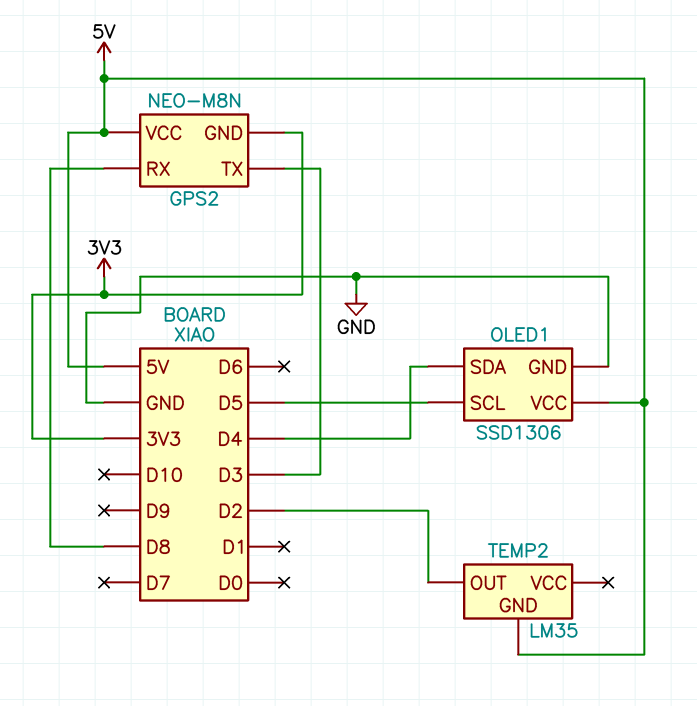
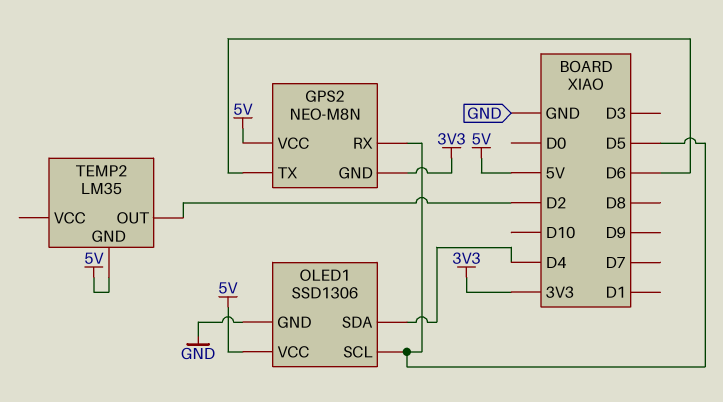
GPS2 pin RX: D8 -> D5
GPS2 pin TX: D3 -> D6

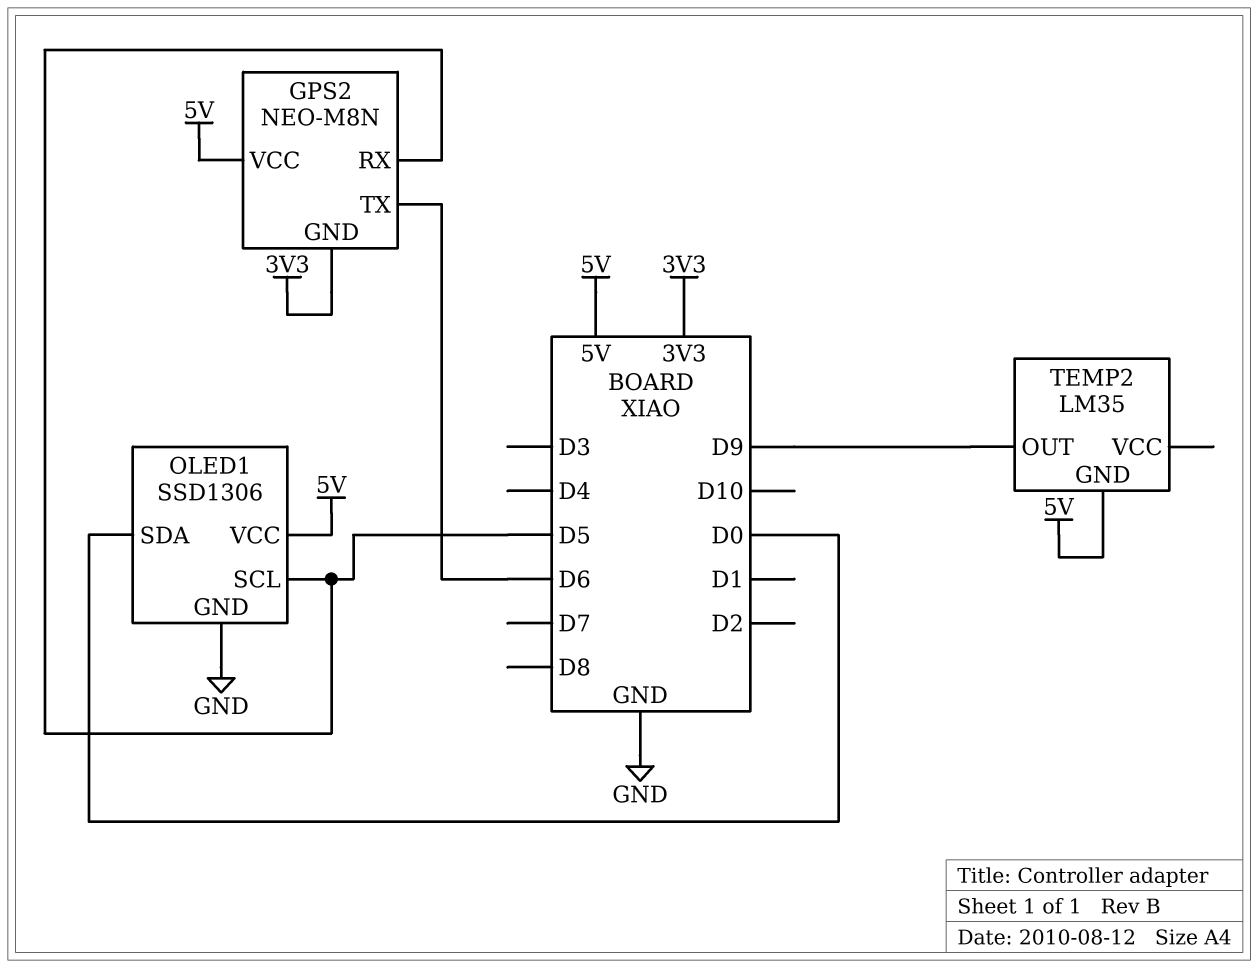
OLED1 pin SDA: D4 -> D0
TEMP2 pin OUT: D2 -> D9

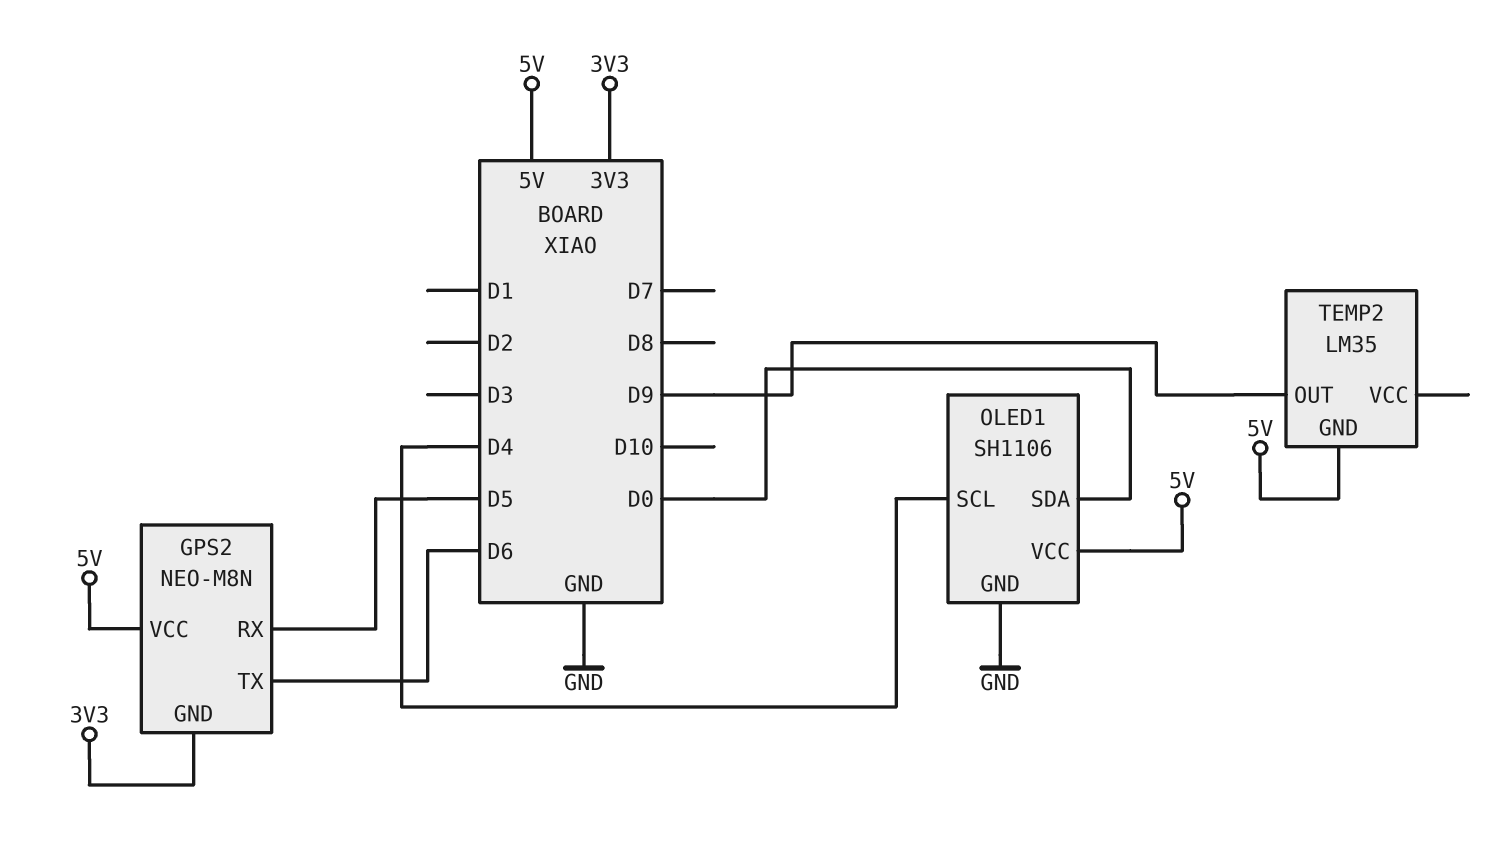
OLED1: SSD1306 -> SH1106
OLED1 pin SCL: D5 -> D4

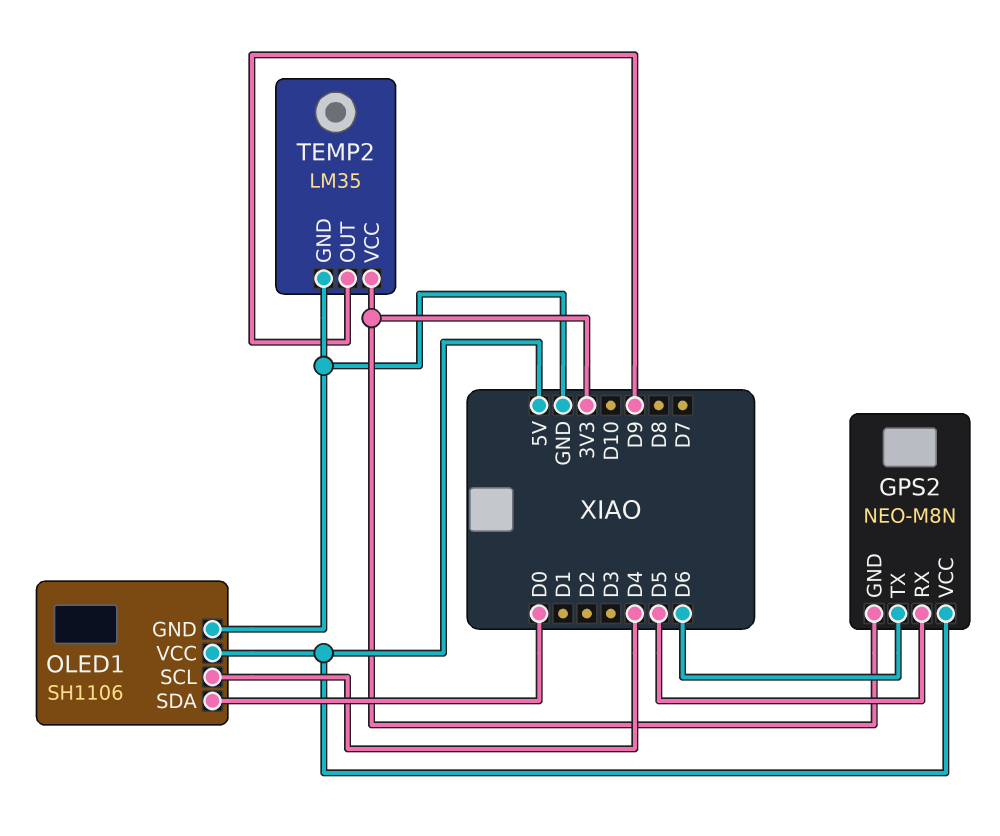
TEMP2 pin GND: 5V -> GND
TEMP2 pin VCC: none -> 3V3

